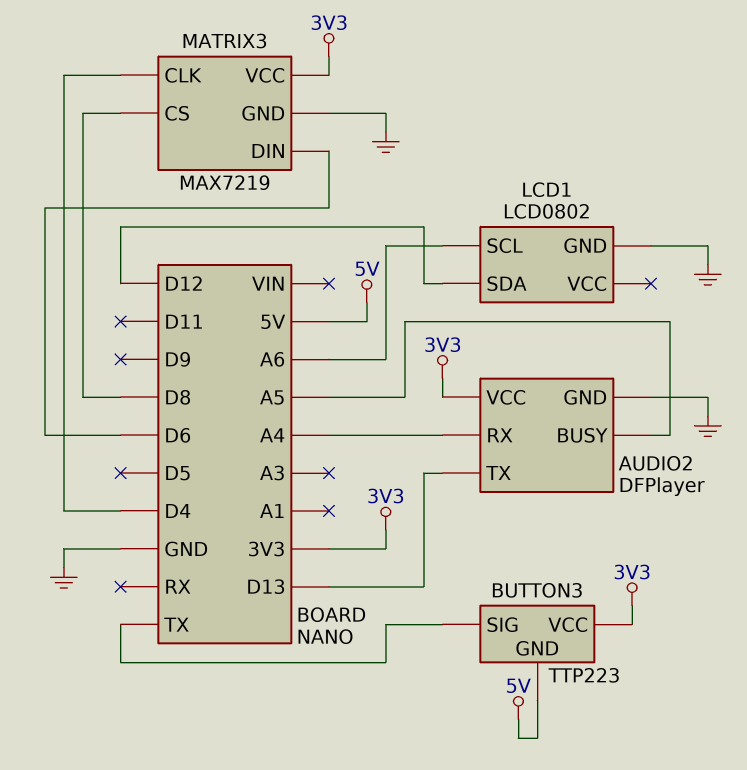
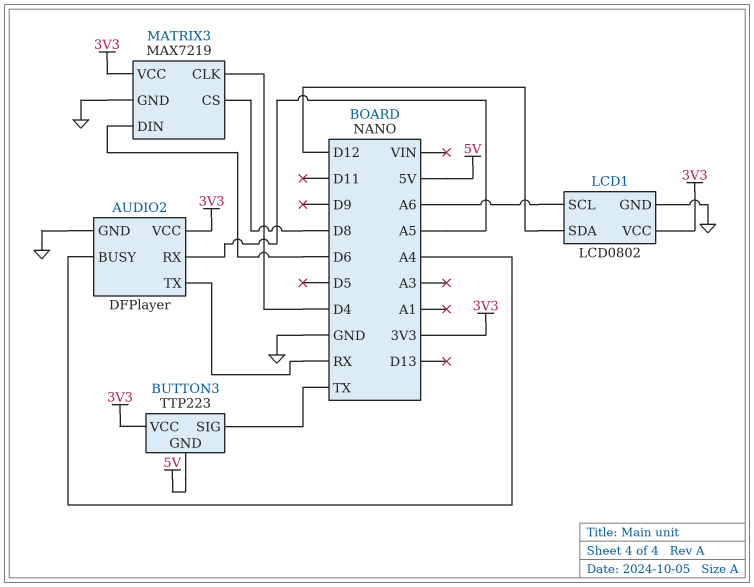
AUDIO2 pin BUSY: A5 -> A4
AUDIO2 pin RX: A4 -> A5
AUDIO2 pin TX: D13 -> RX
LCD1 pin VCC: none -> 3V3

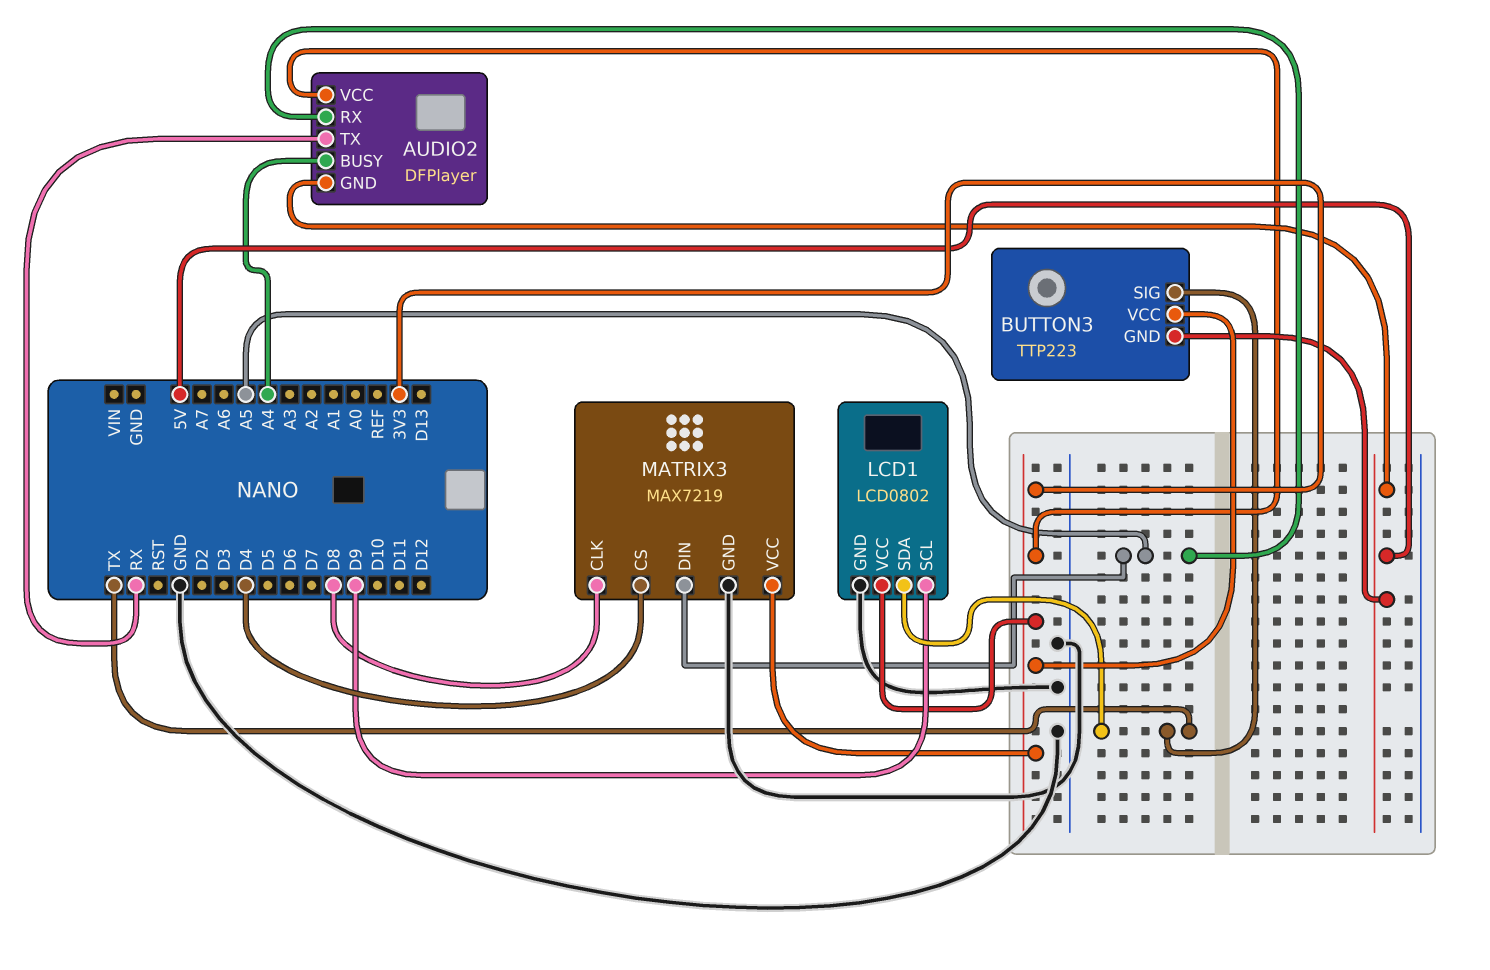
AUDIO2 pin GND: GND -> 5V
LCD1 pin SCL: A6 -> D9
LCD1 pin SDA: D12 -> TX
MATRIX3 pin CLK: D4 -> D8
MATRIX3 pin CS: D8 -> D4
MATRIX3 pin DIN: D6 -> A5

